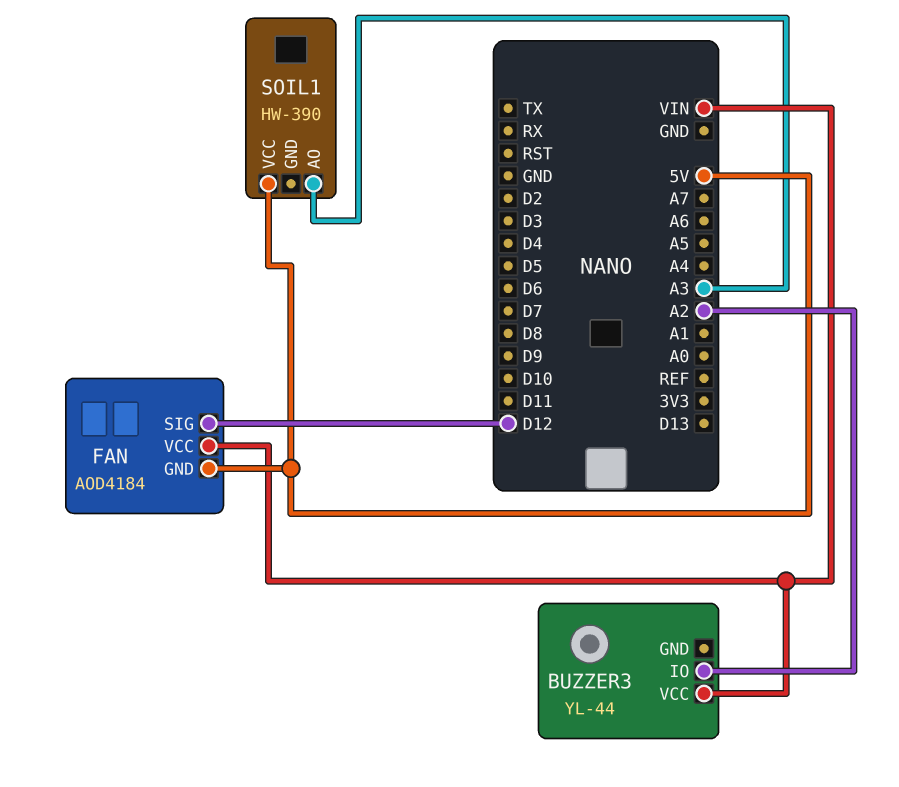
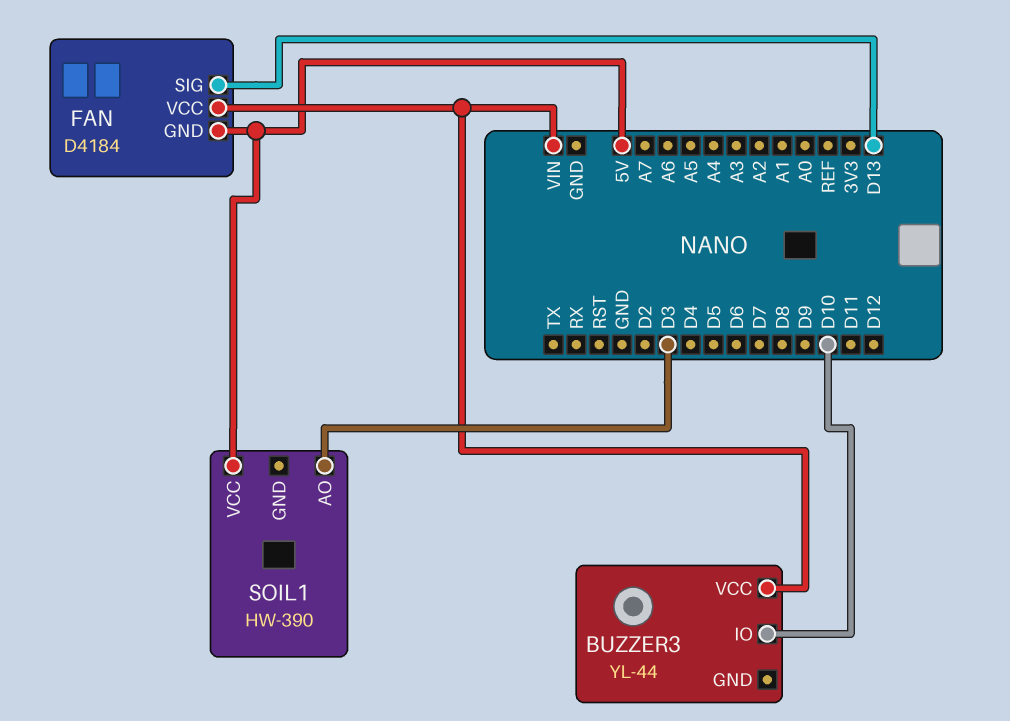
BUZZER3 pin IO: A2 -> D10
FAN: AOD4184 -> D4184
FAN pin SIG: D12 -> D13
SOIL1 pin AO: A3 -> D3

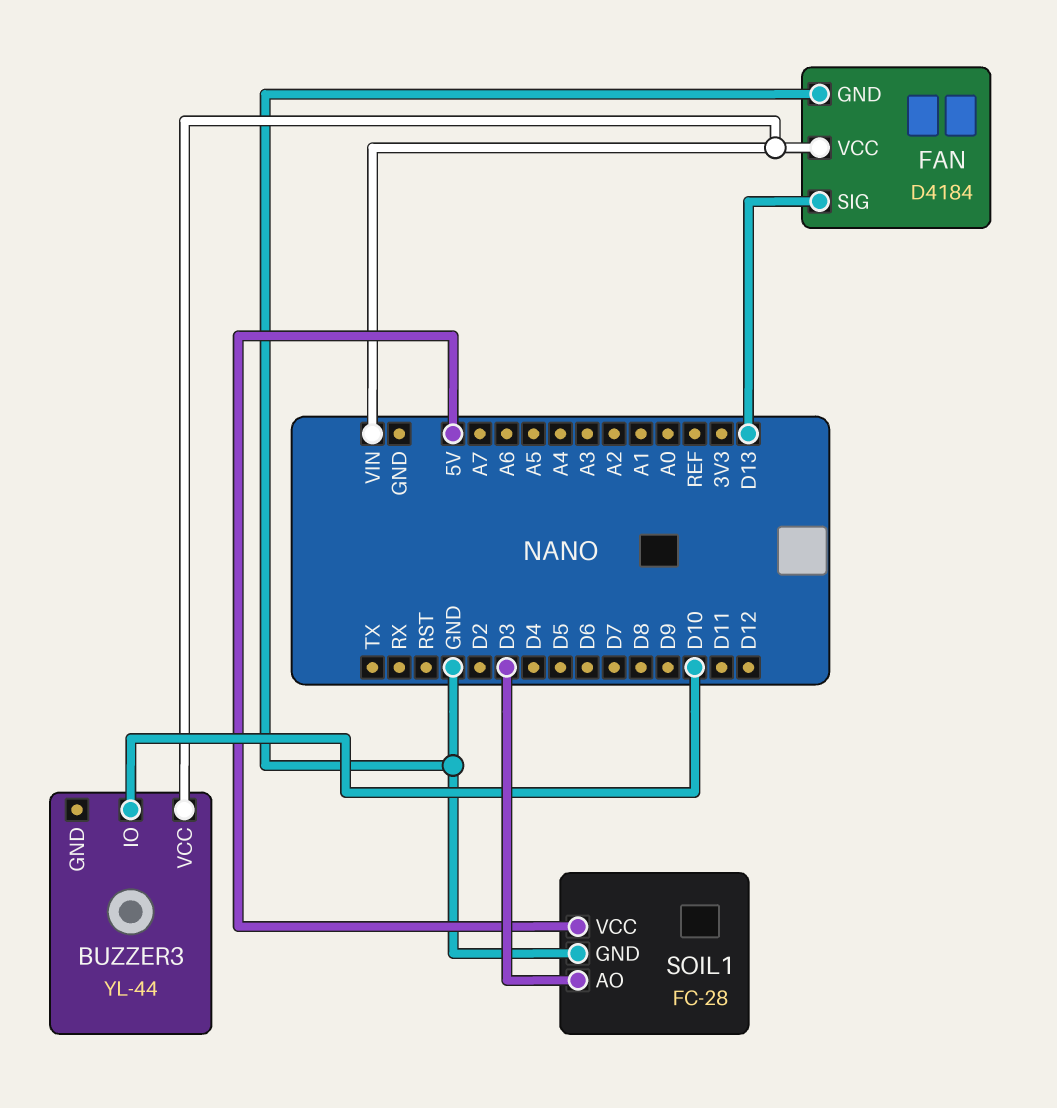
FAN pin GND: 5V -> GND
SOIL1: HW-390 -> FC-28
SOIL1 pin GND: none -> GND

